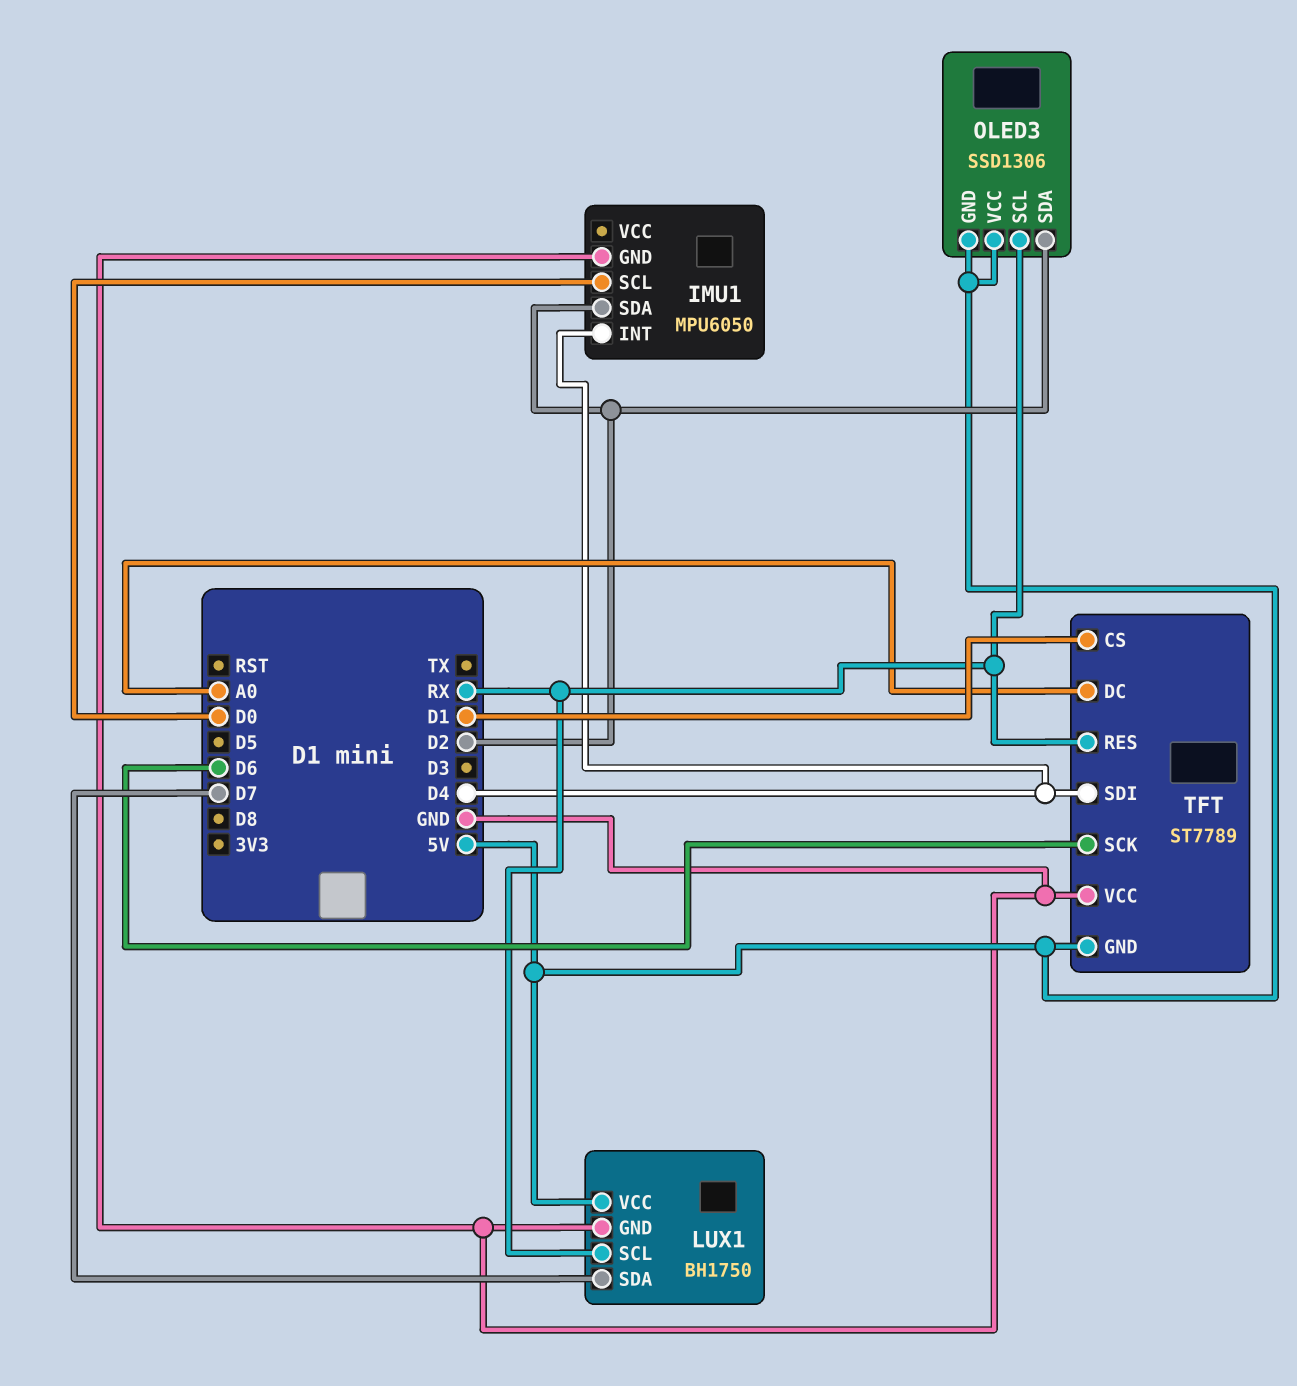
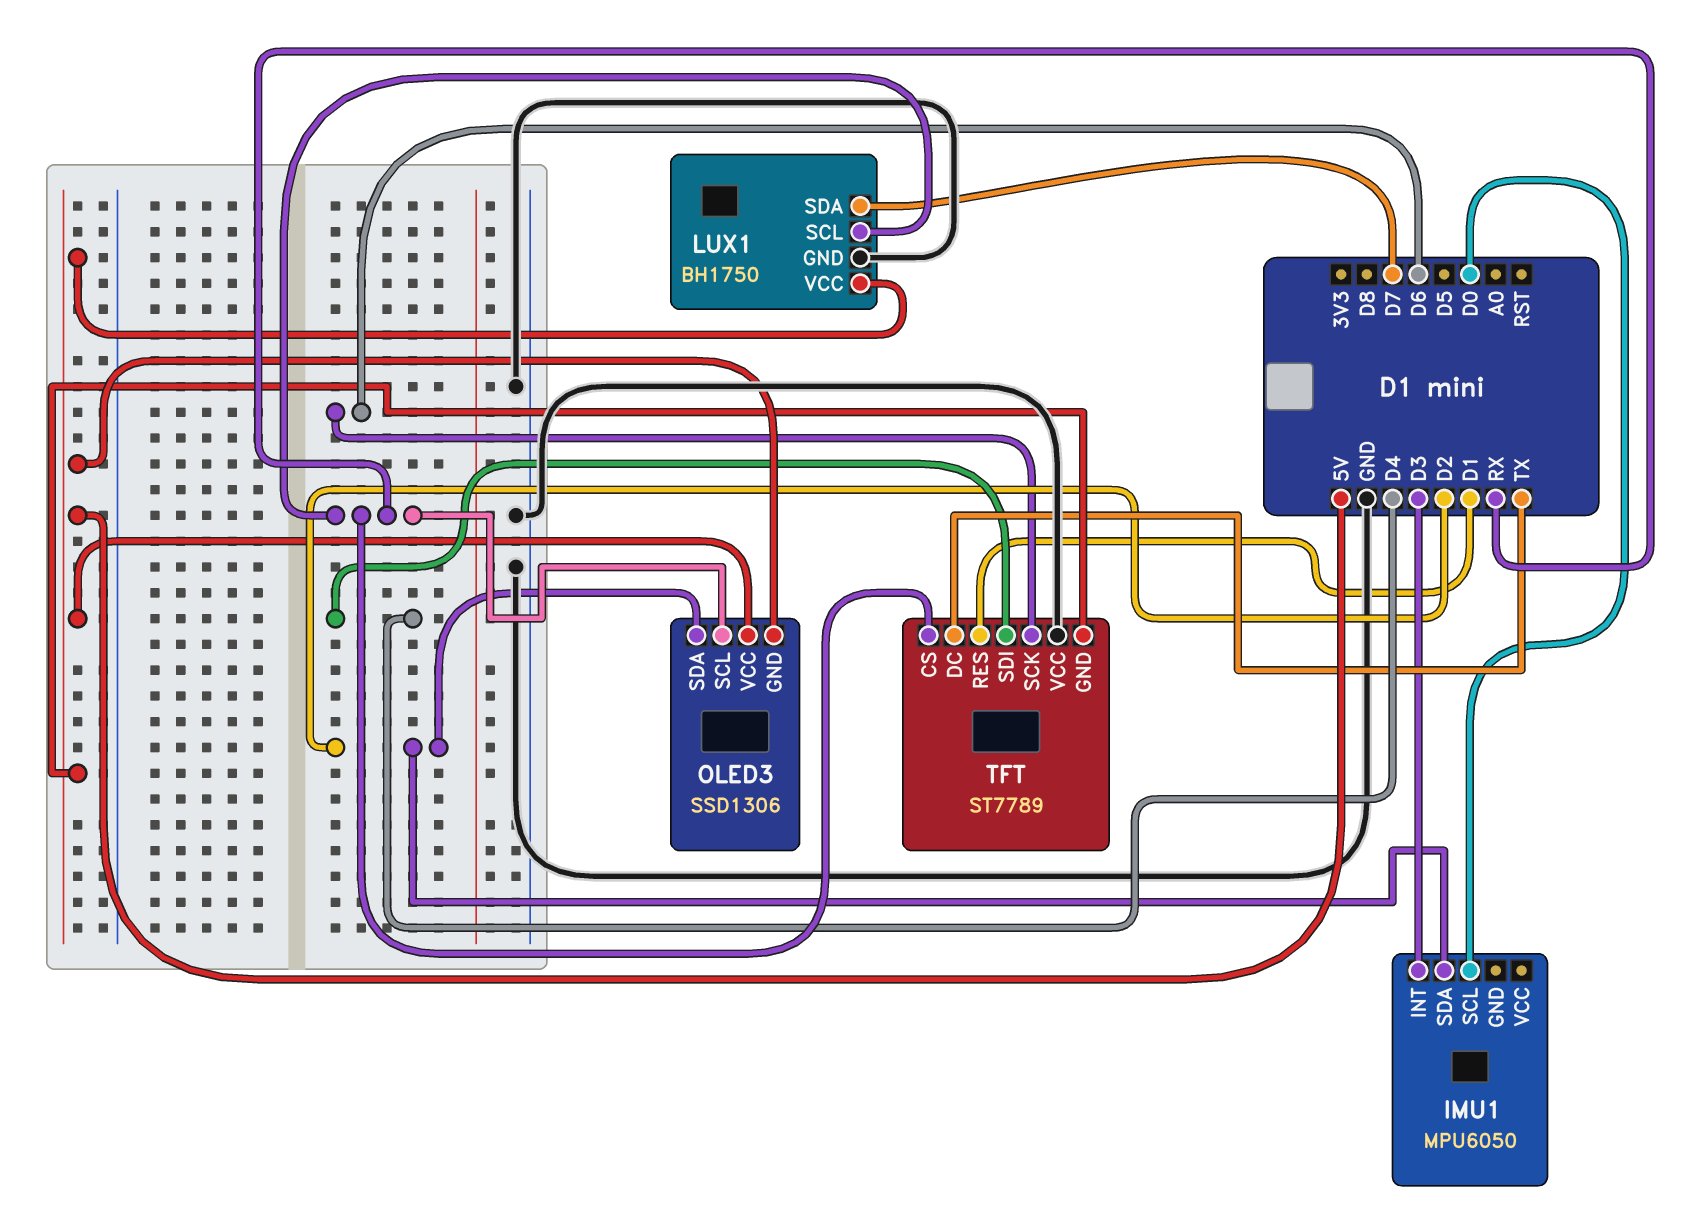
IMU1 pin GND: GND -> none
IMU1 pin INT: D4 -> D3
TFT pin CS: D1 -> RX
TFT pin DC: A0 -> TX
TFT pin RES: RX -> D1

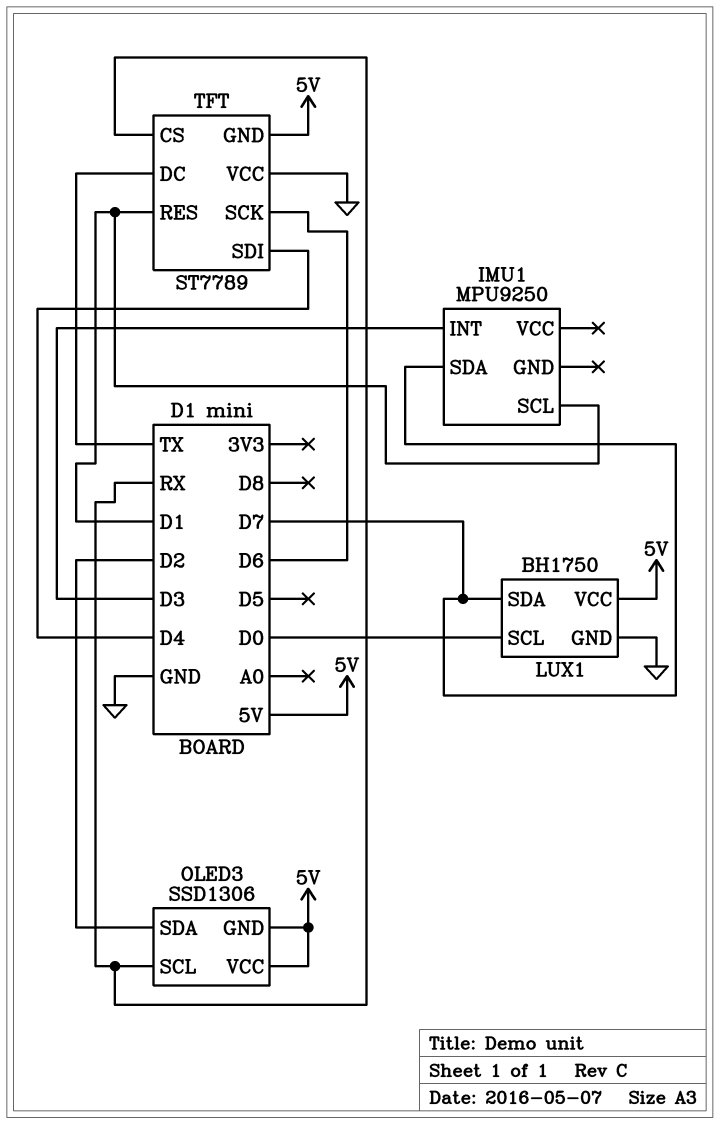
IMU1: MPU6050 -> MPU9250
IMU1 pin SCL: D0 -> D1
IMU1 pin SDA: D2 -> D7
LUX1 pin SCL: RX -> D0

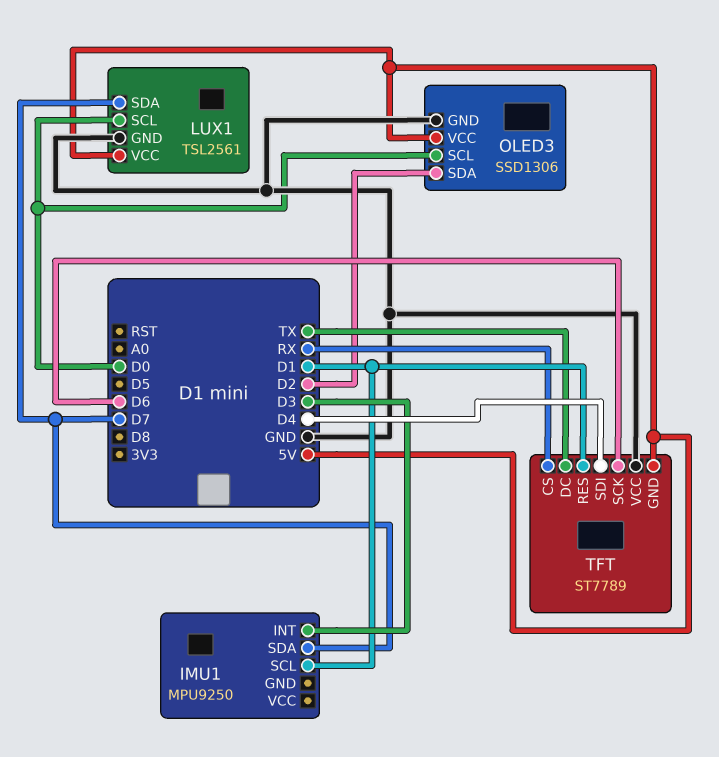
LUX1: BH1750 -> TSL2561
OLED3 pin GND: 5V -> GND
OLED3 pin SCL: RX -> D0

